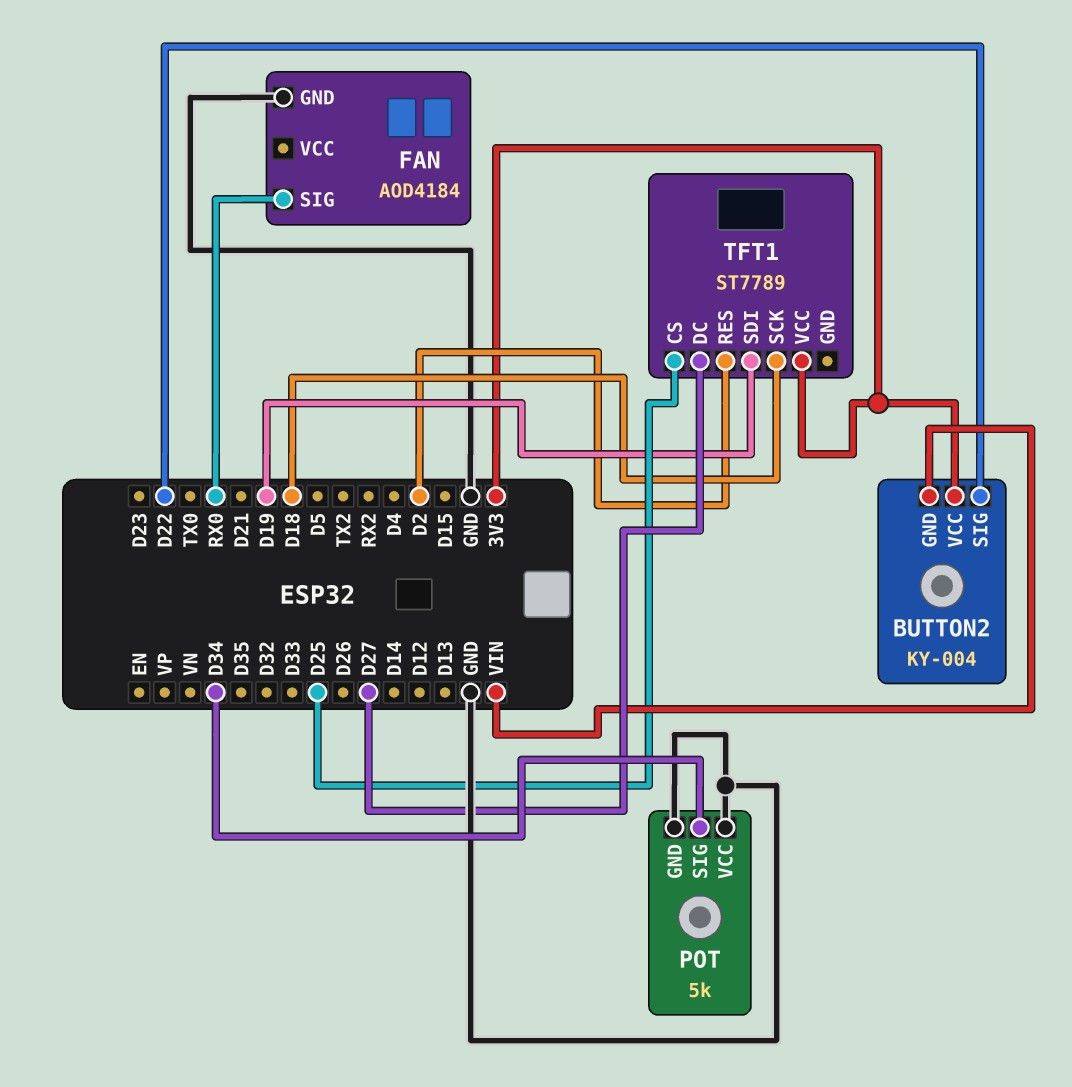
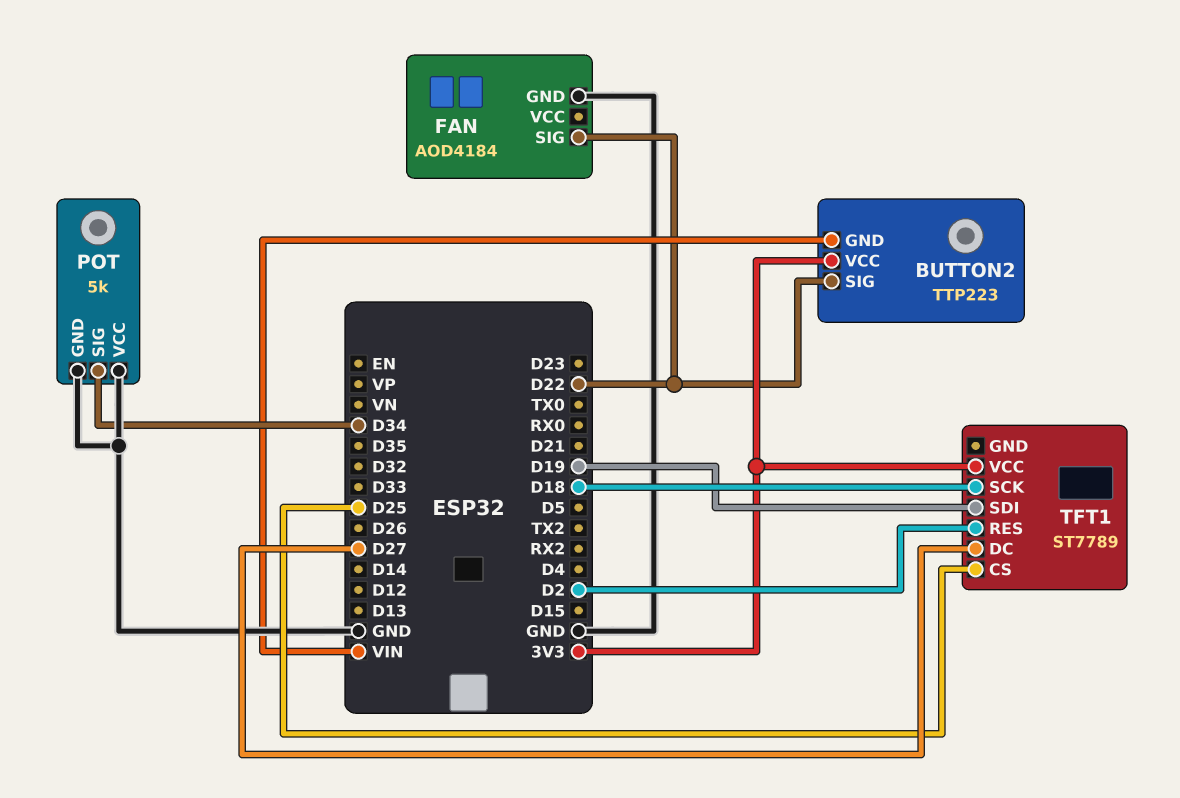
BUTTON2: KY-004 -> TTP223
FAN pin SIG: RX0 -> D22

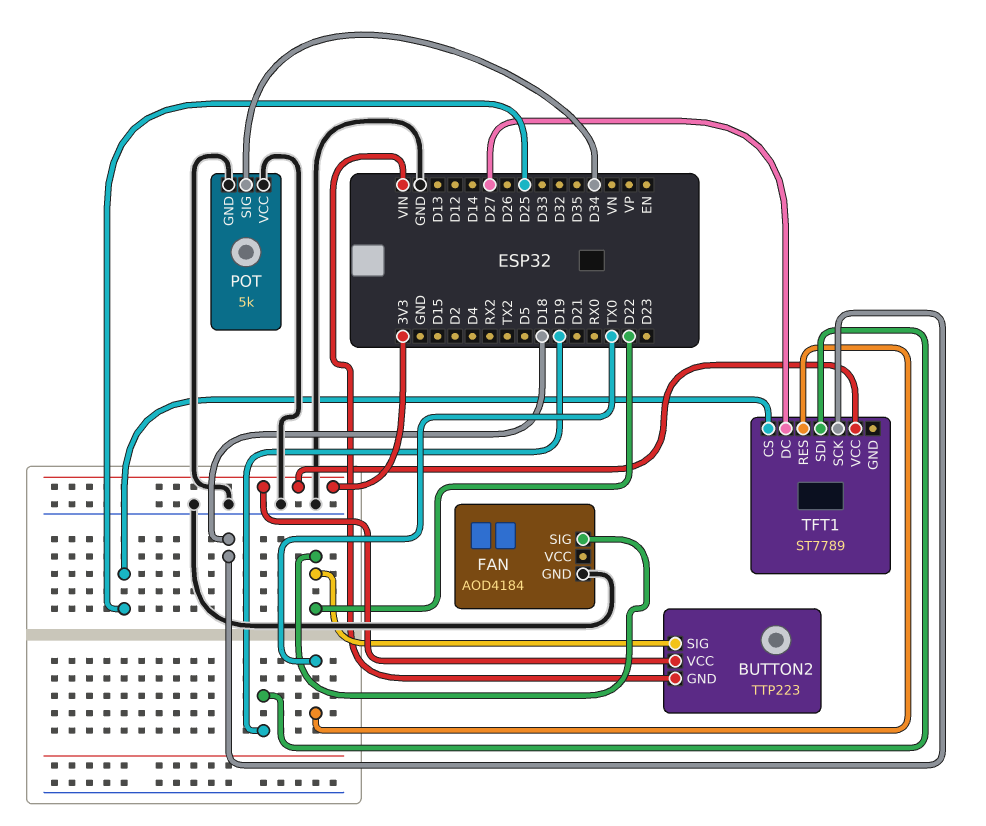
TFT1 pin RES: D2 -> TX0

